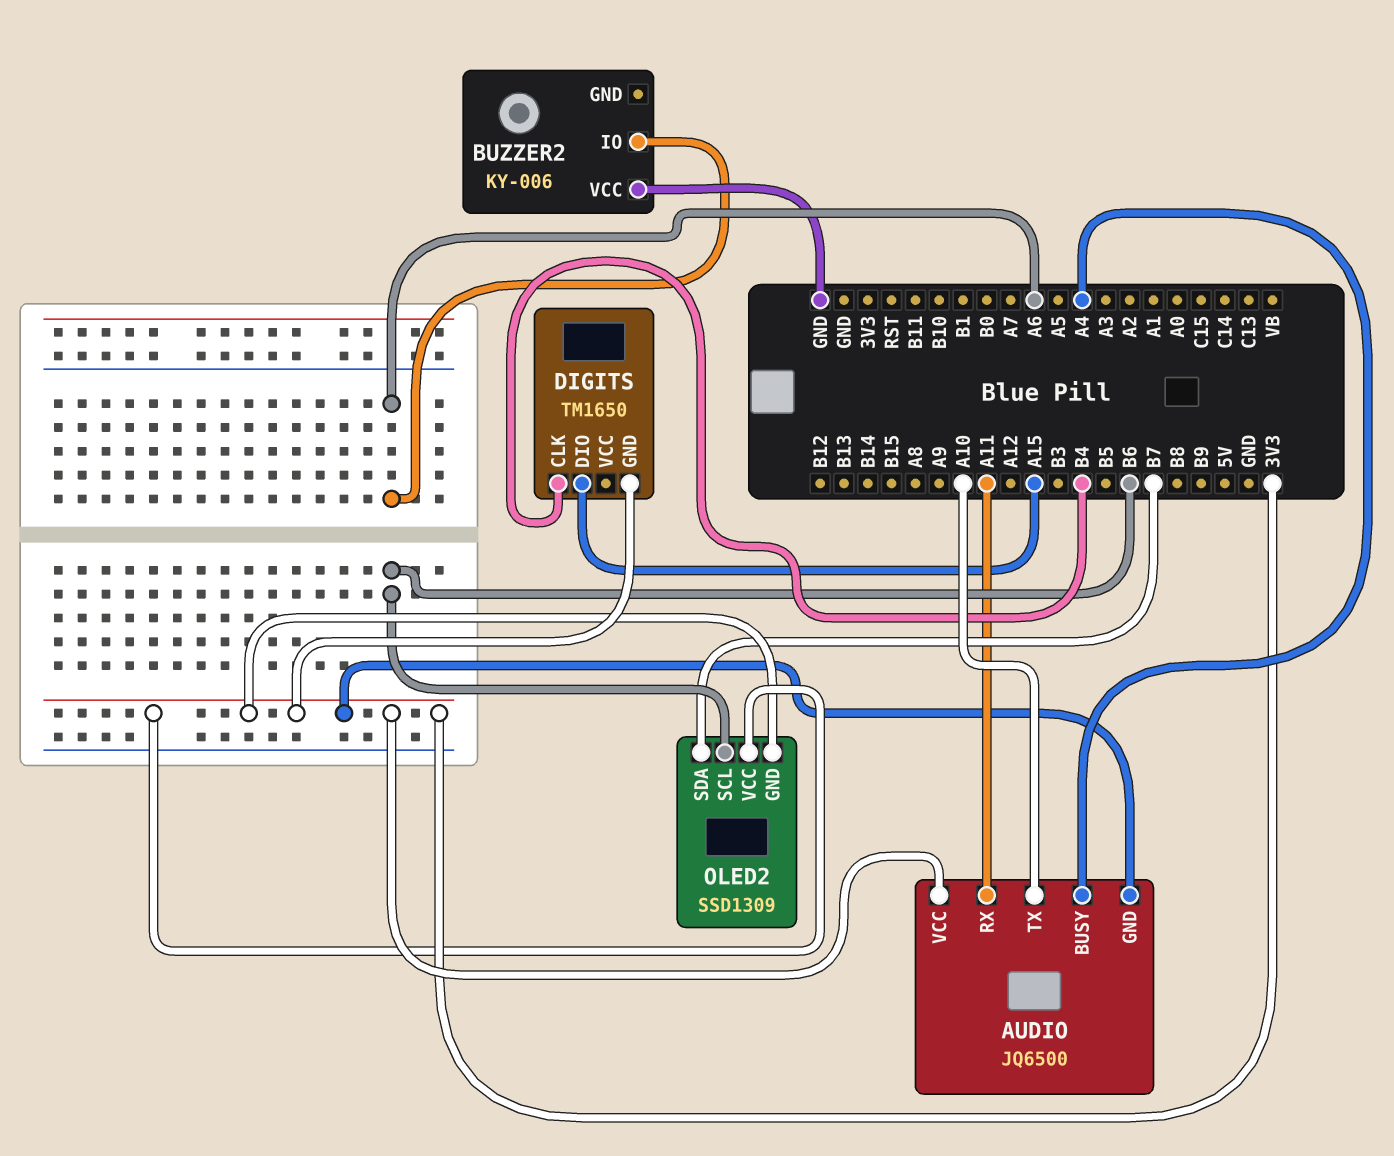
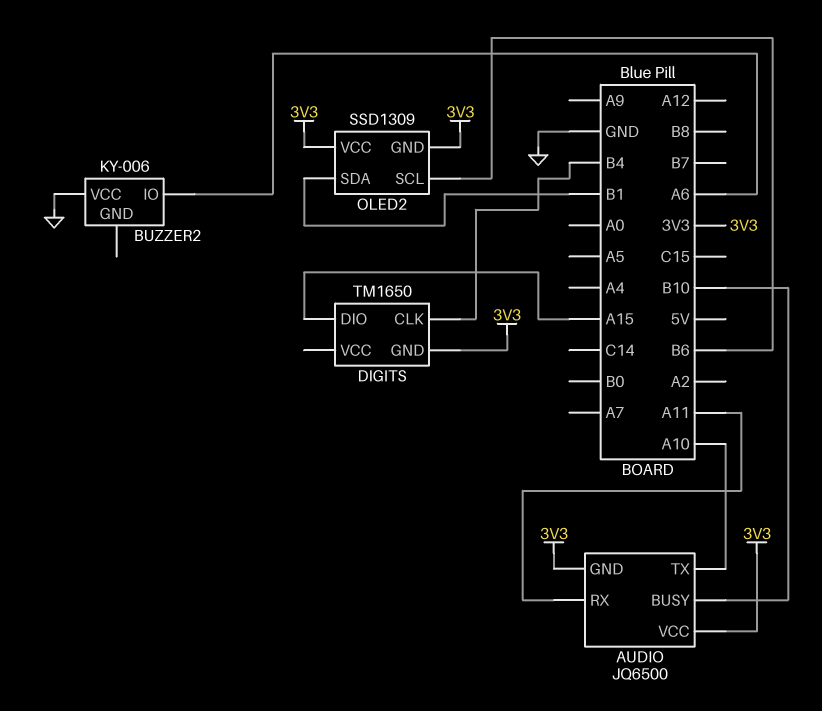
AUDIO pin BUSY: A4 -> B10
OLED2 pin SDA: B7 -> B1

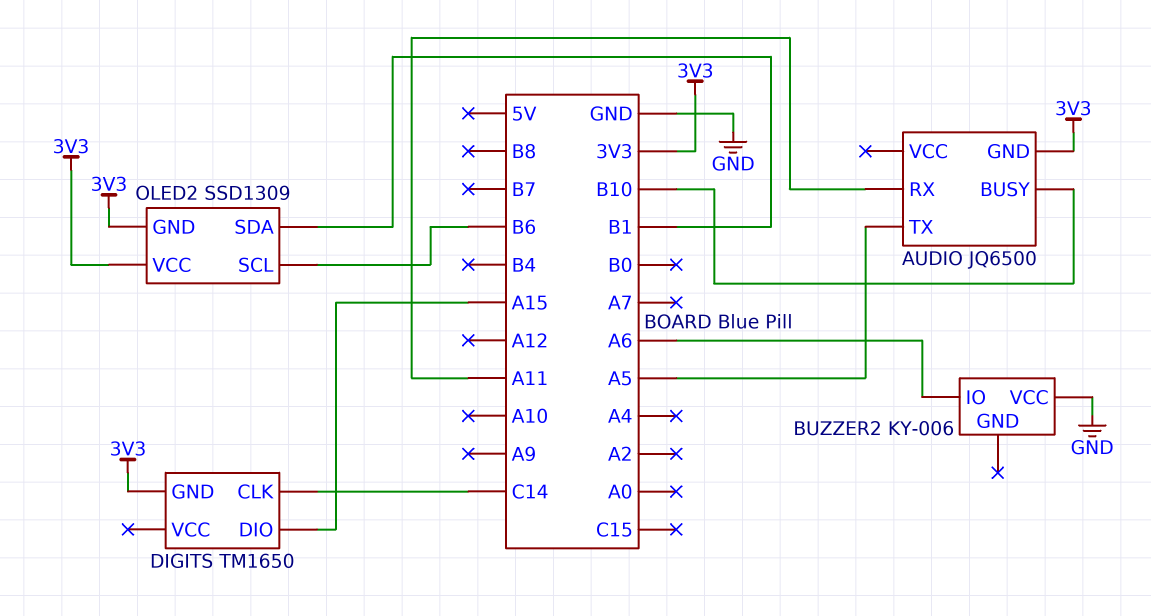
AUDIO pin TX: A10 -> A5
AUDIO pin VCC: 3V3 -> none
DIGITS pin CLK: B4 -> C14

